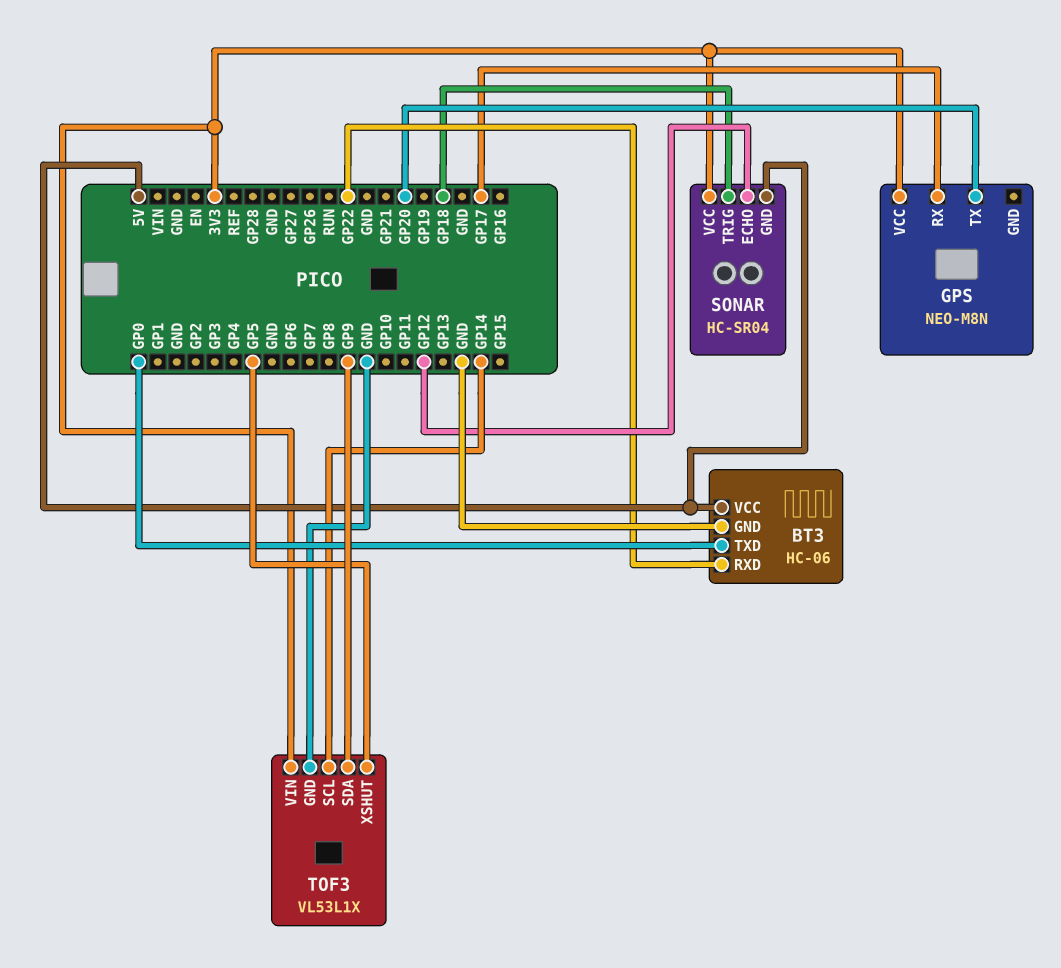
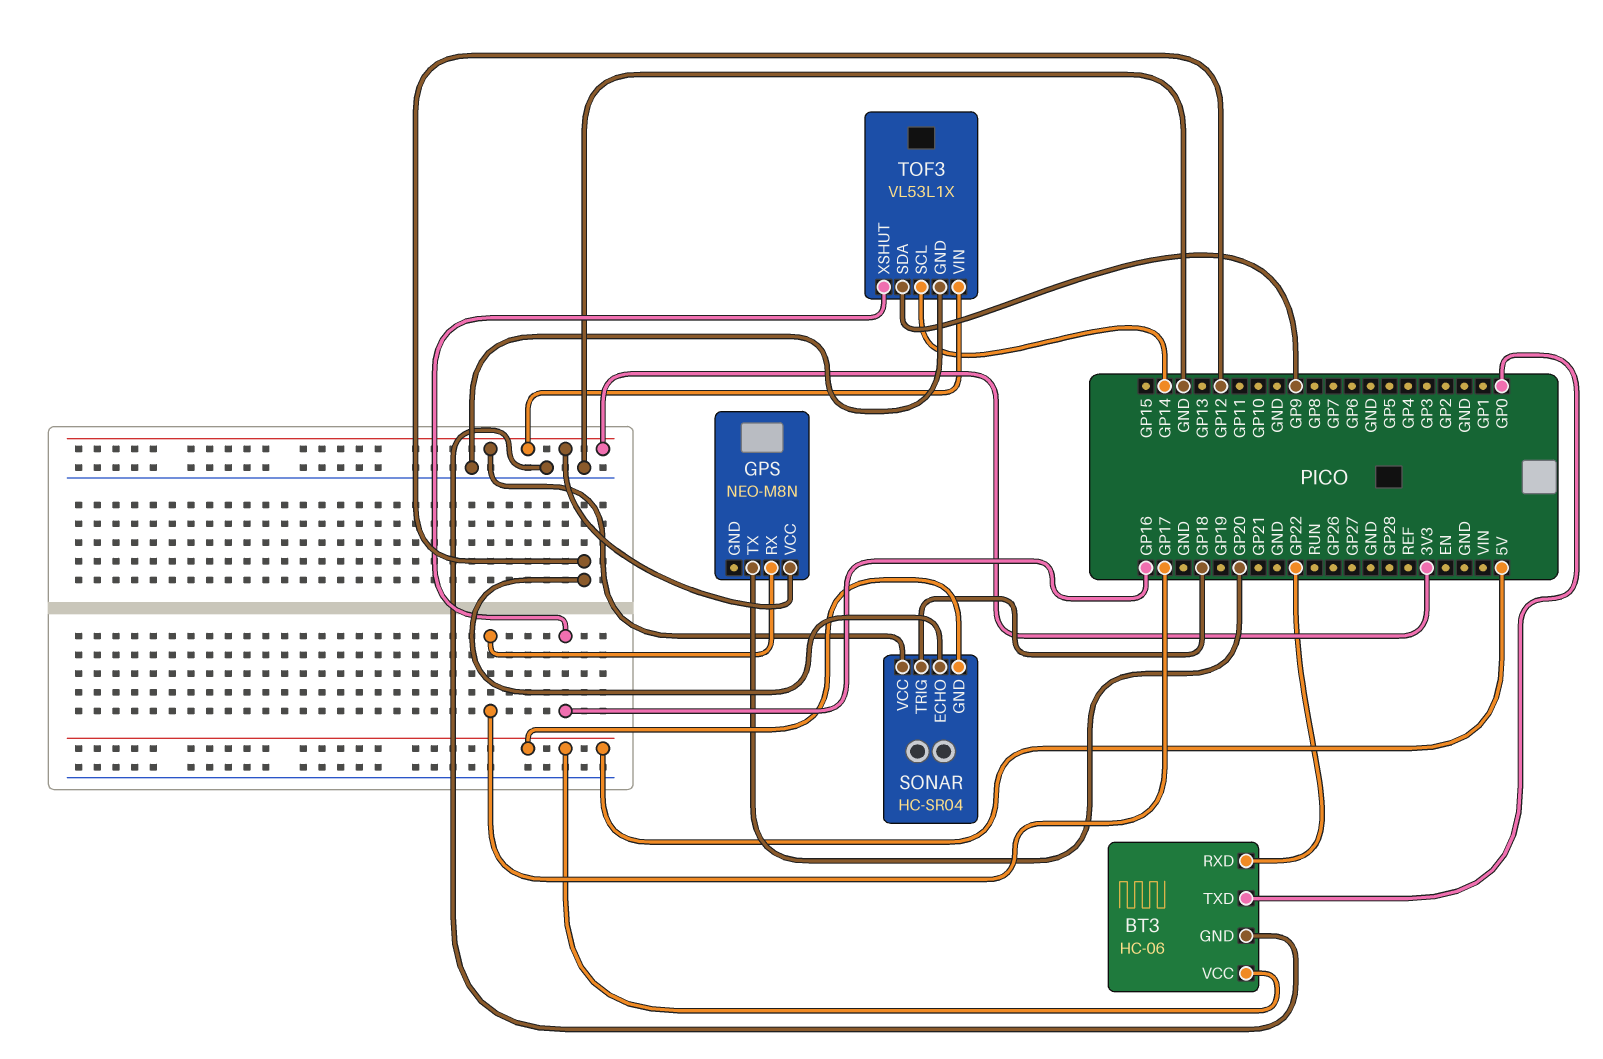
TOF3 pin XSHUT: GP5 -> GP16

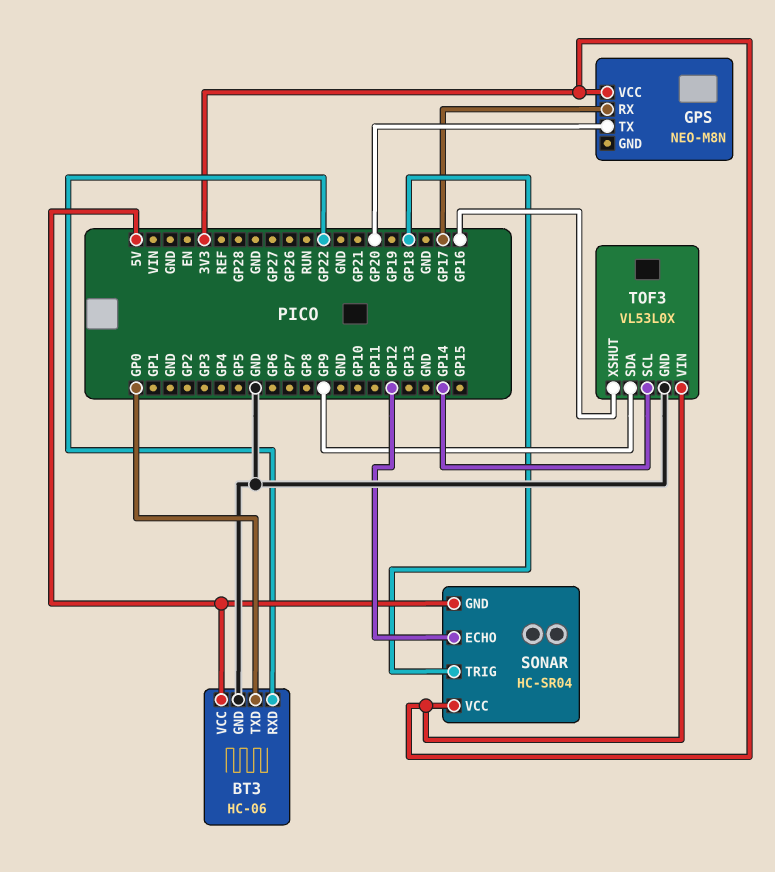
TOF3: VL53L1X -> VL53L0X

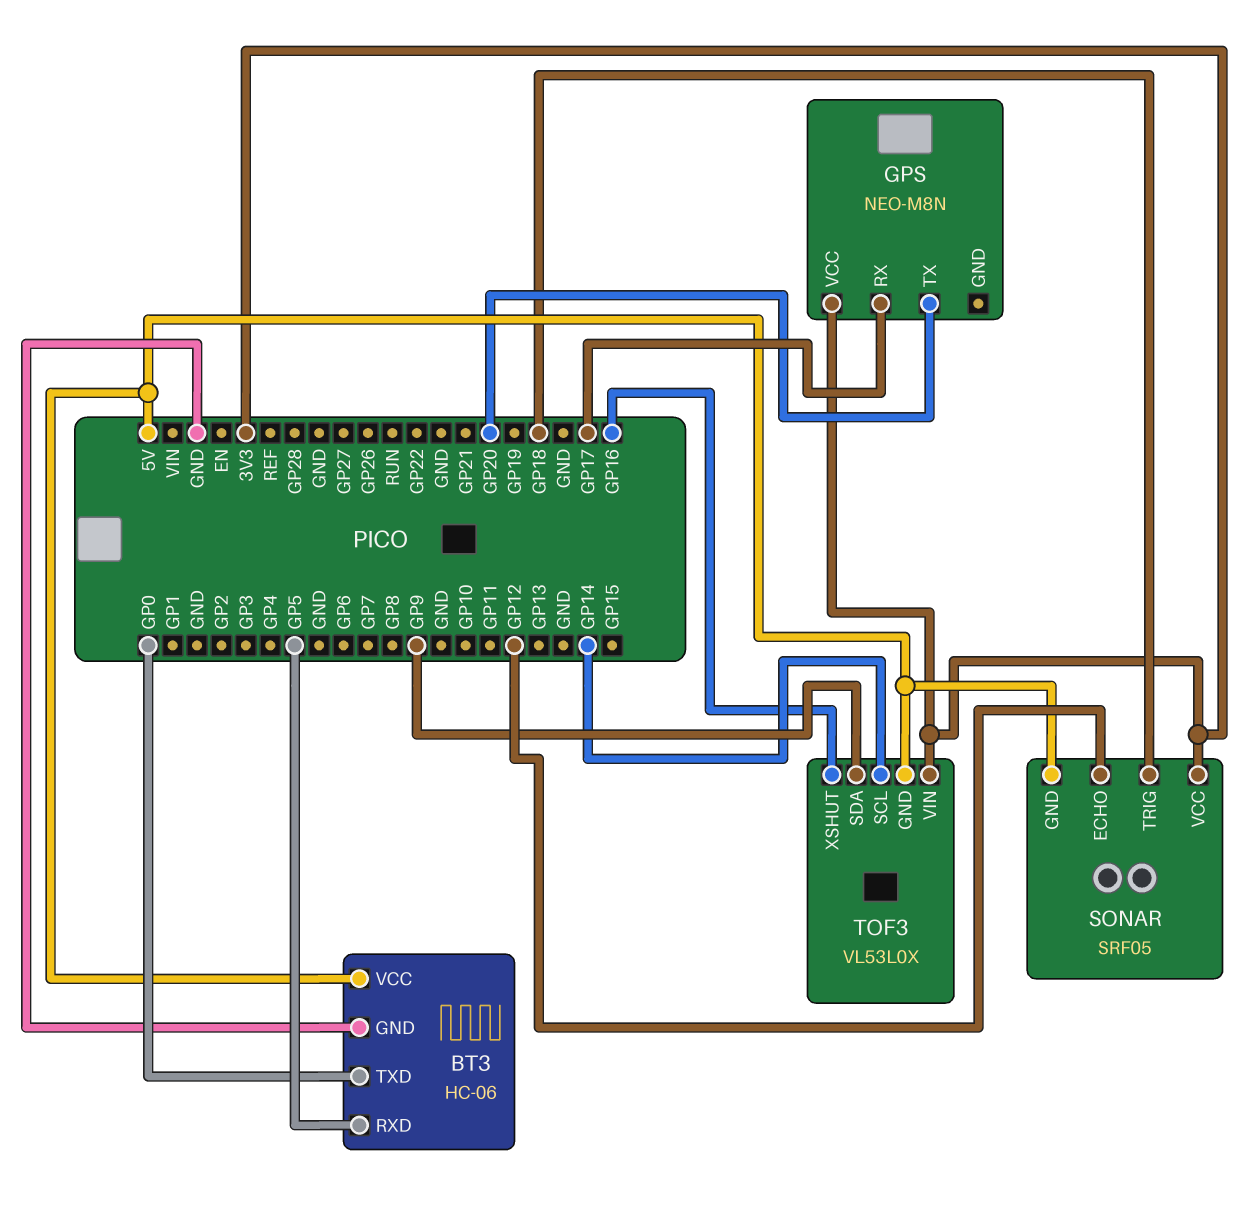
BT3 pin RXD: GP22 -> GP5
SONAR: HC-SR04 -> SRF05
TOF3 pin GND: GND -> 5V

